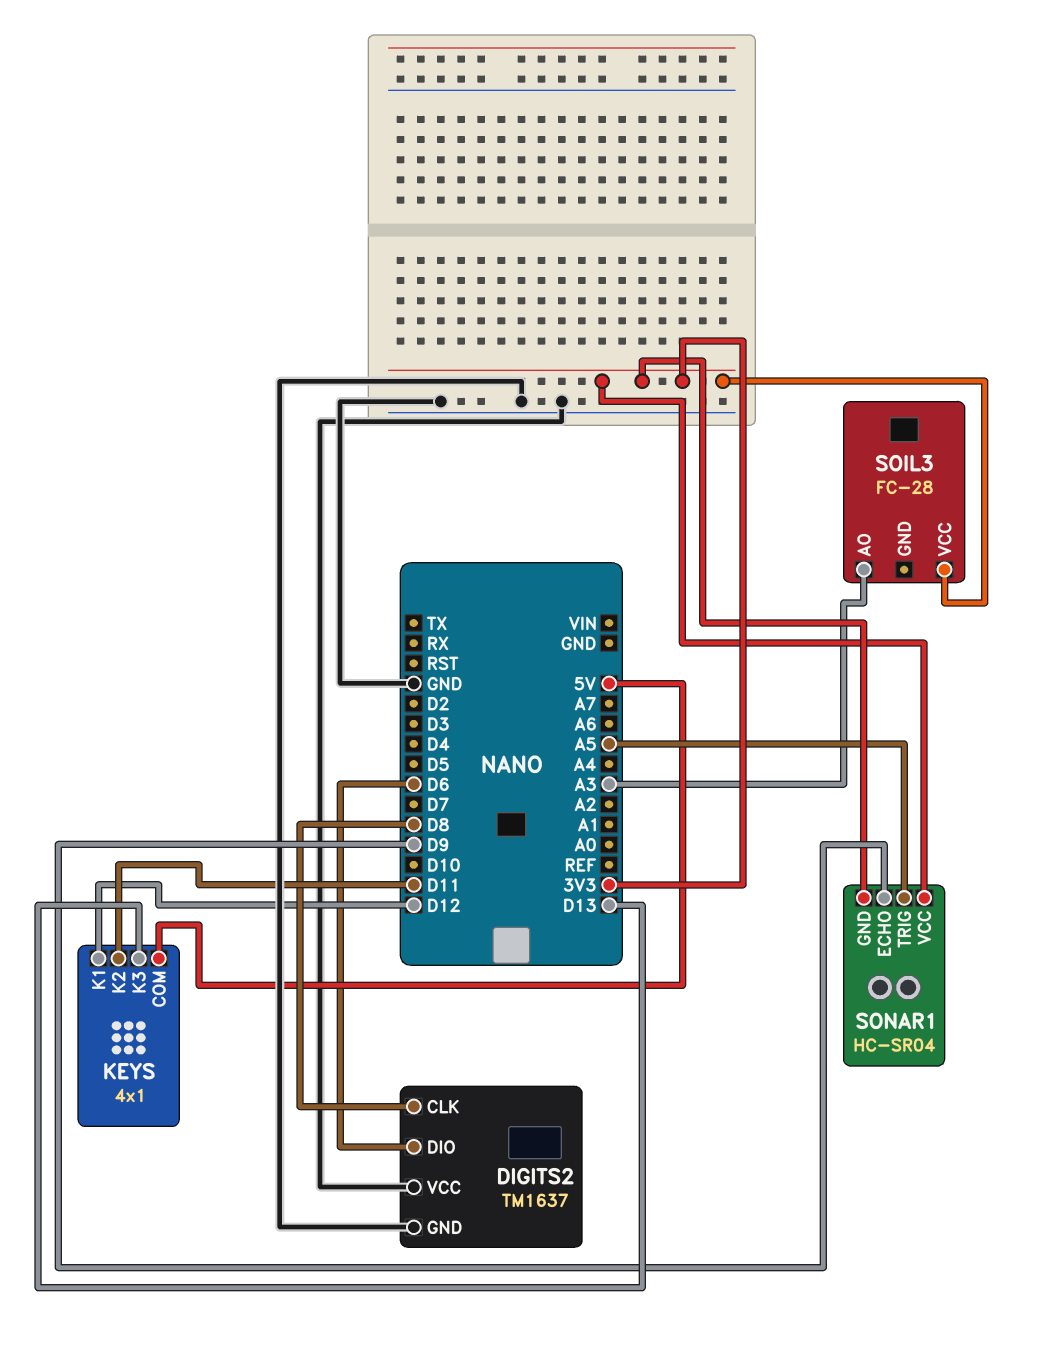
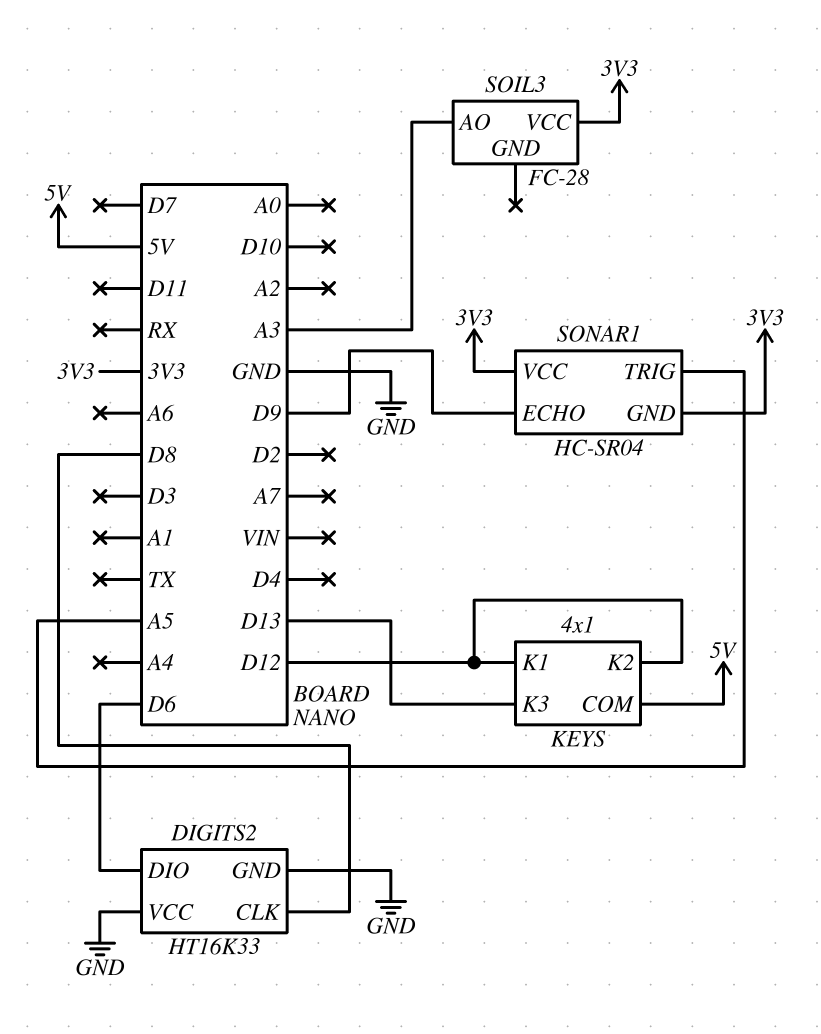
DIGITS2: TM1637 -> HT16K33
KEYS pin K2: D11 -> D12

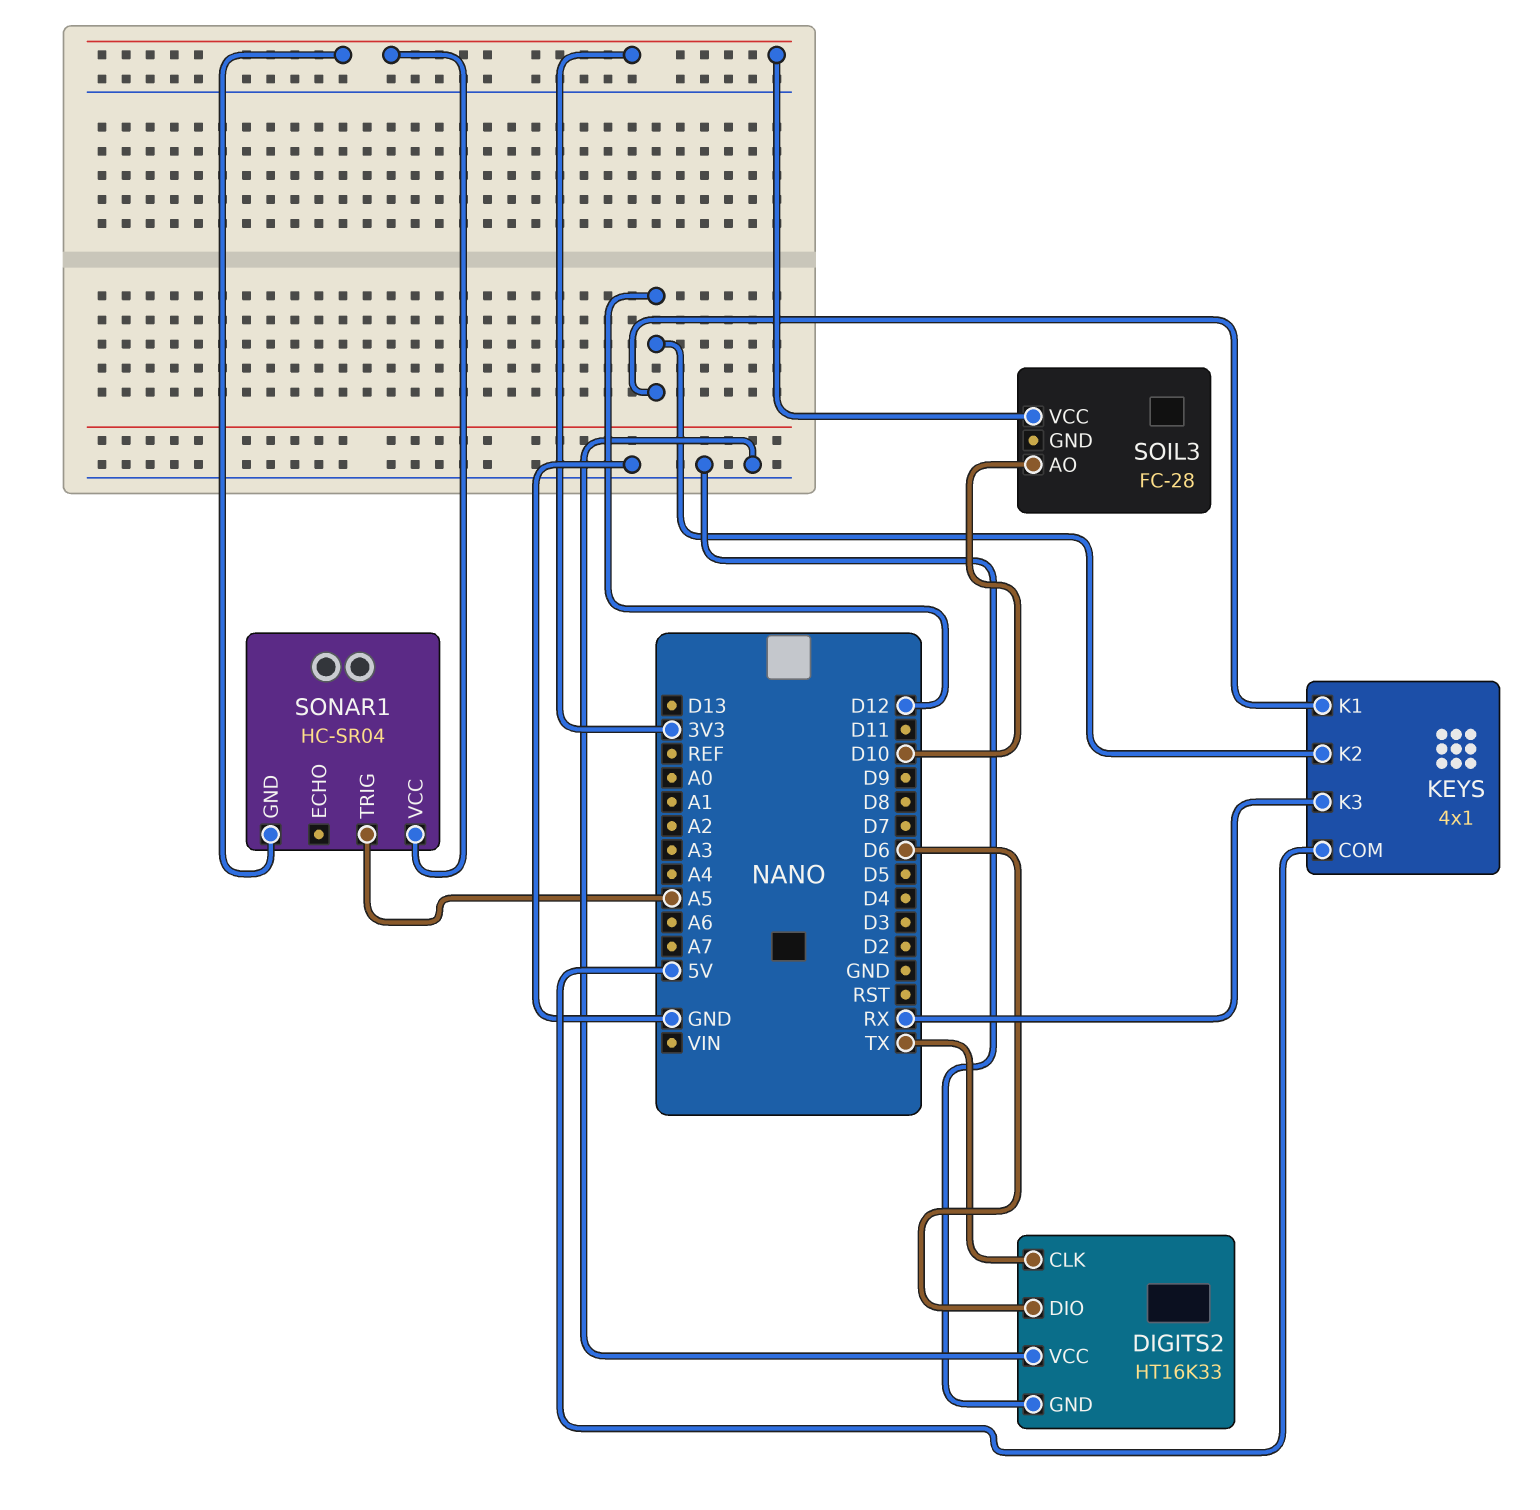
DIGITS2 pin CLK: D8 -> TX
KEYS pin K3: D13 -> RX
SOIL3 pin AO: A3 -> D10
SONAR1 pin ECHO: D9 -> none

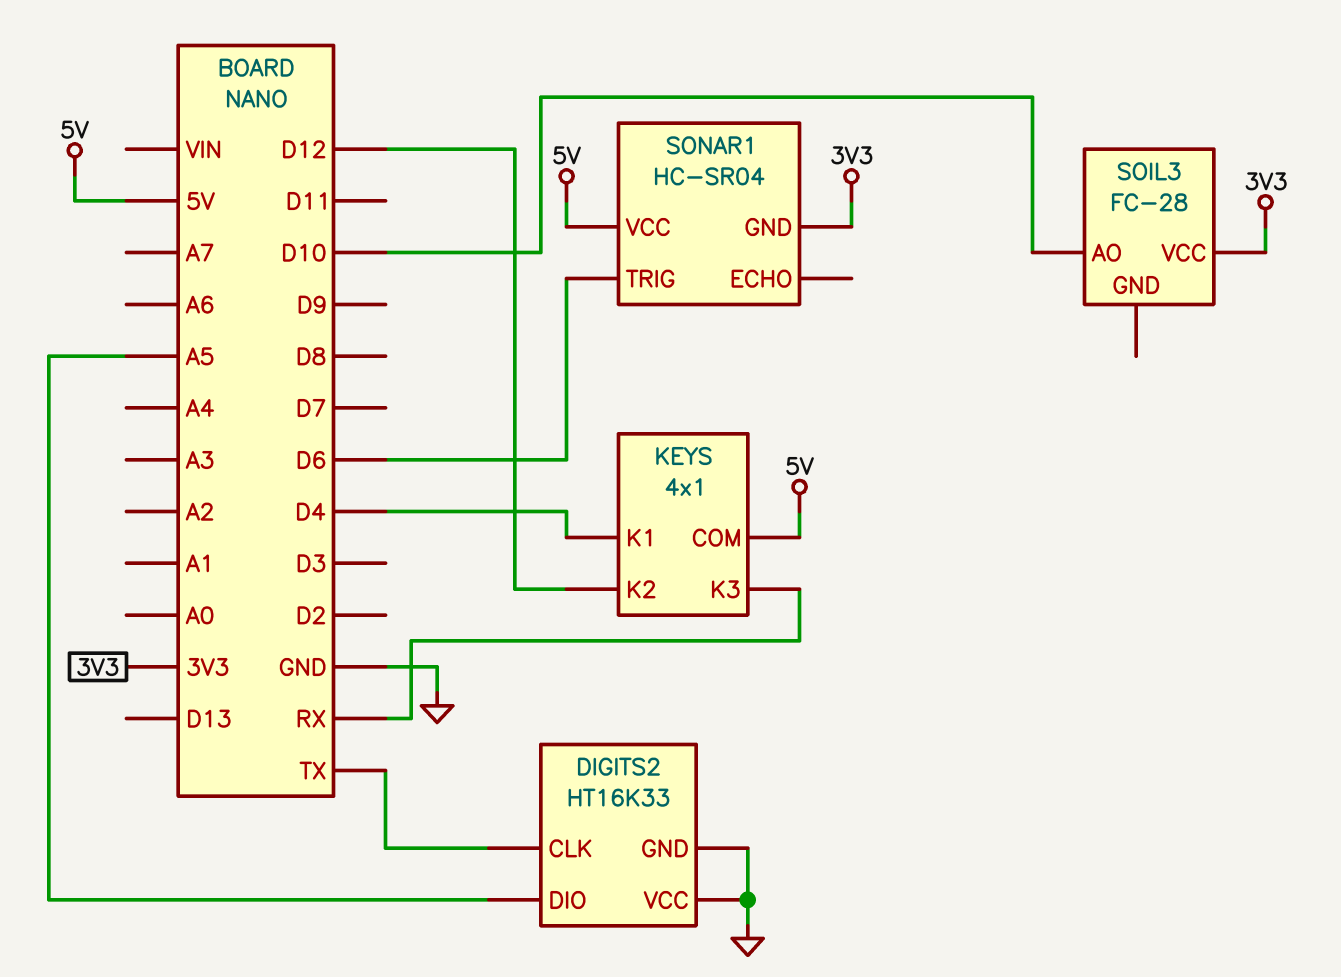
DIGITS2 pin DIO: D6 -> A5
KEYS pin K1: D12 -> D4
SONAR1 pin TRIG: A5 -> D6
SONAR1 pin VCC: 3V3 -> 5V

